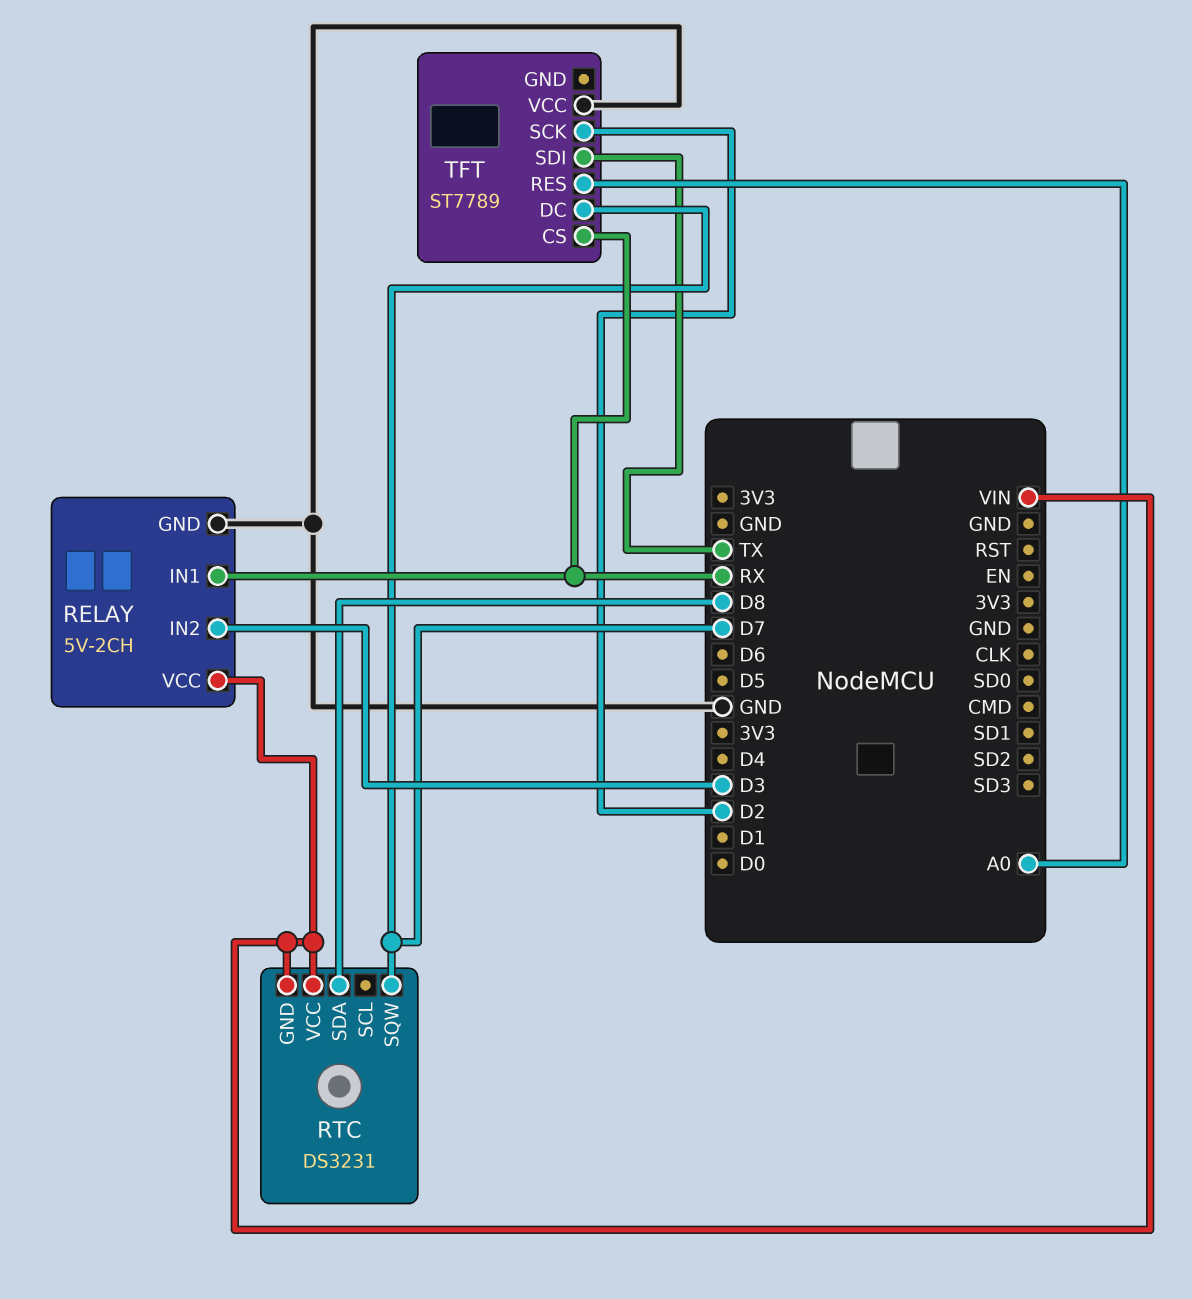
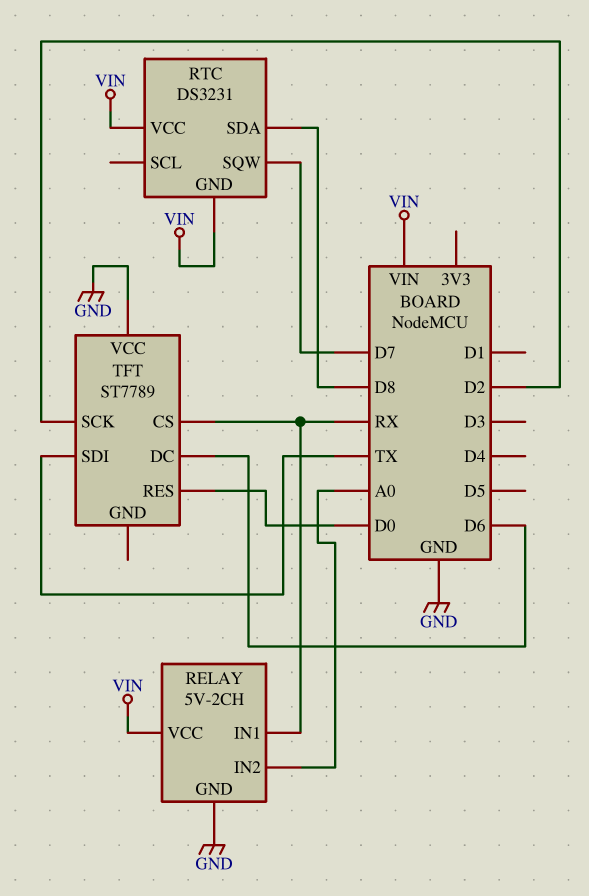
RELAY pin IN2: D3 -> A0
TFT pin DC: D7 -> D6
TFT pin RES: A0 -> D0

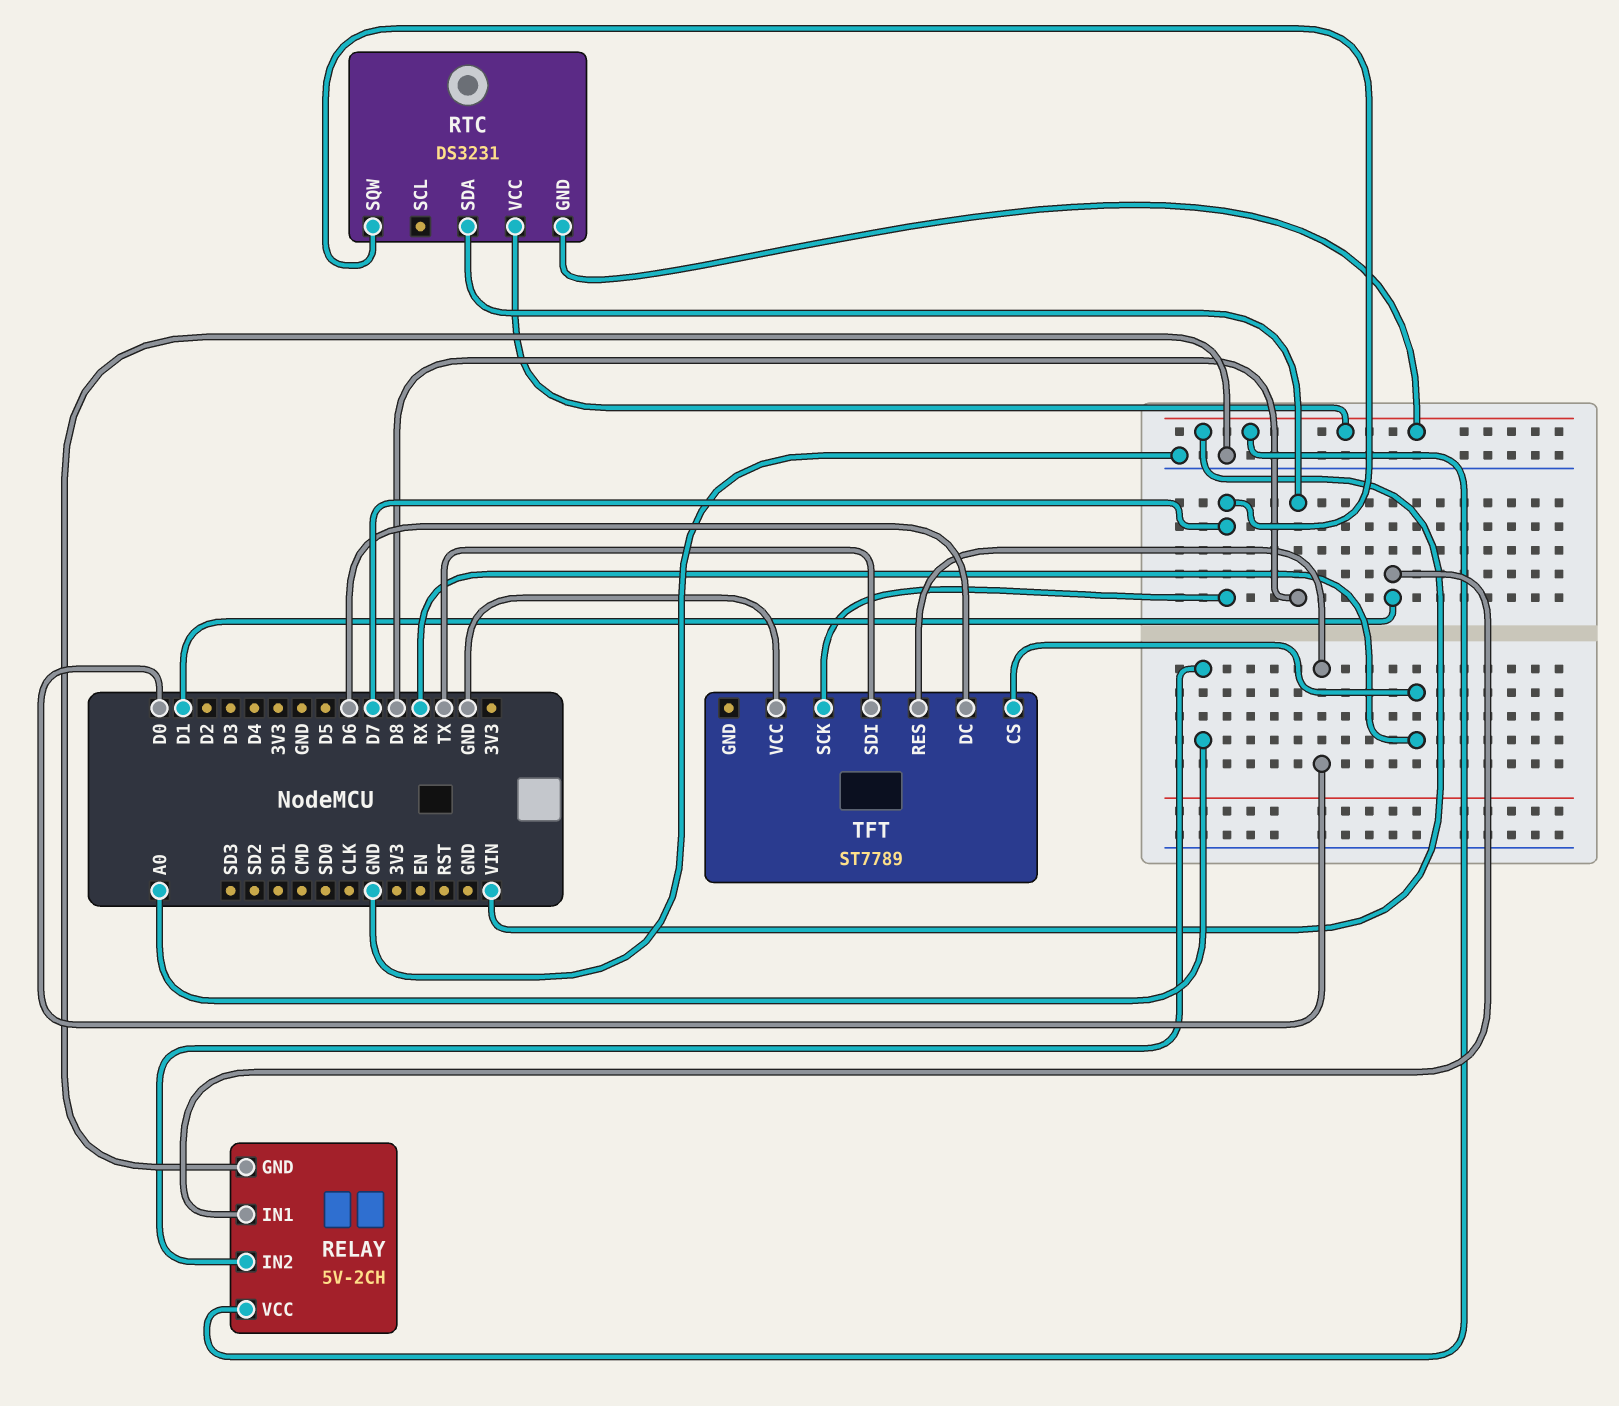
RELAY pin IN1: RX -> D1
TFT pin SCK: D2 -> D7

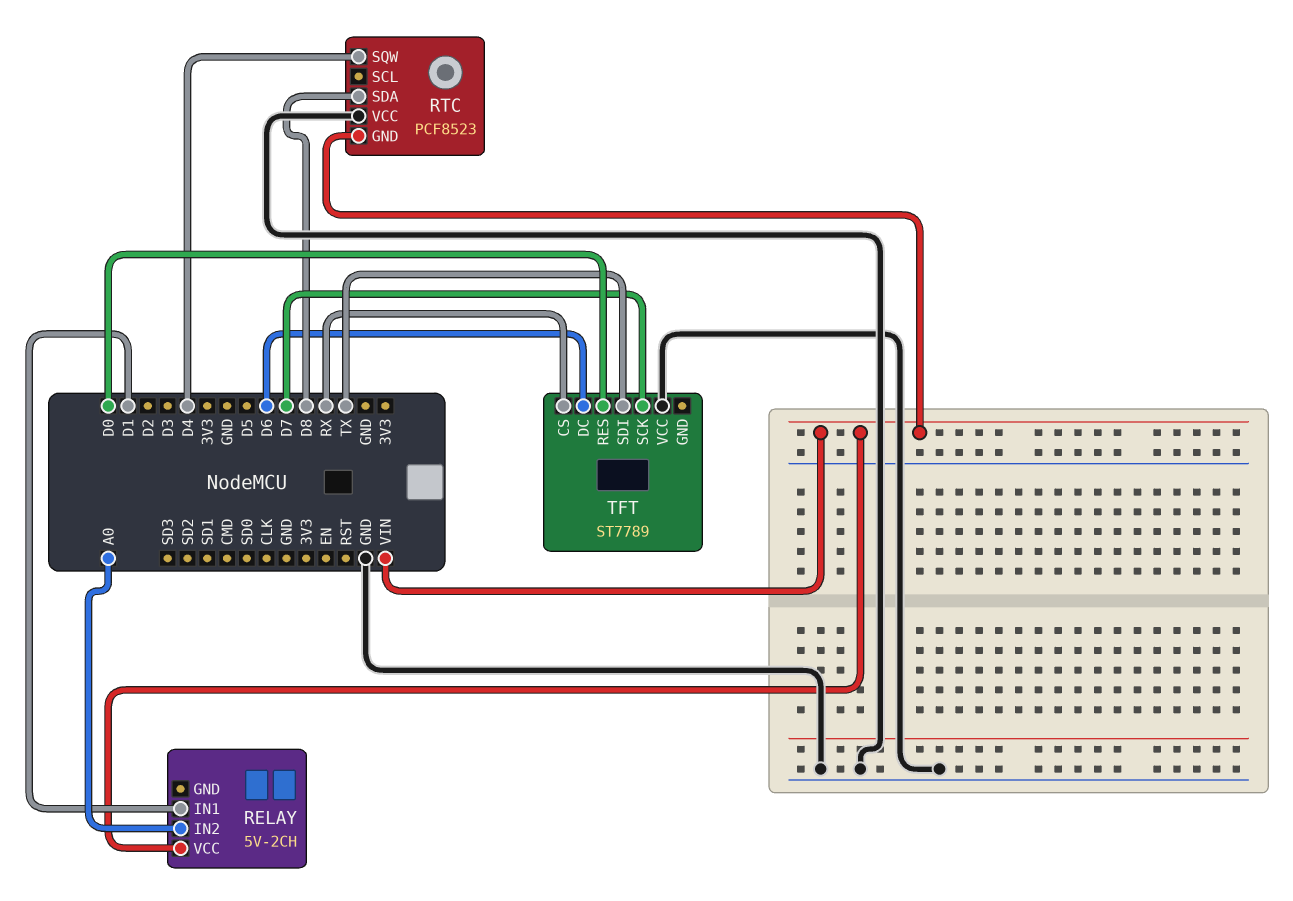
RELAY pin GND: GND -> none
RTC: DS3231 -> PCF8523
RTC pin SQW: D7 -> D4
RTC pin VCC: VIN -> GND

